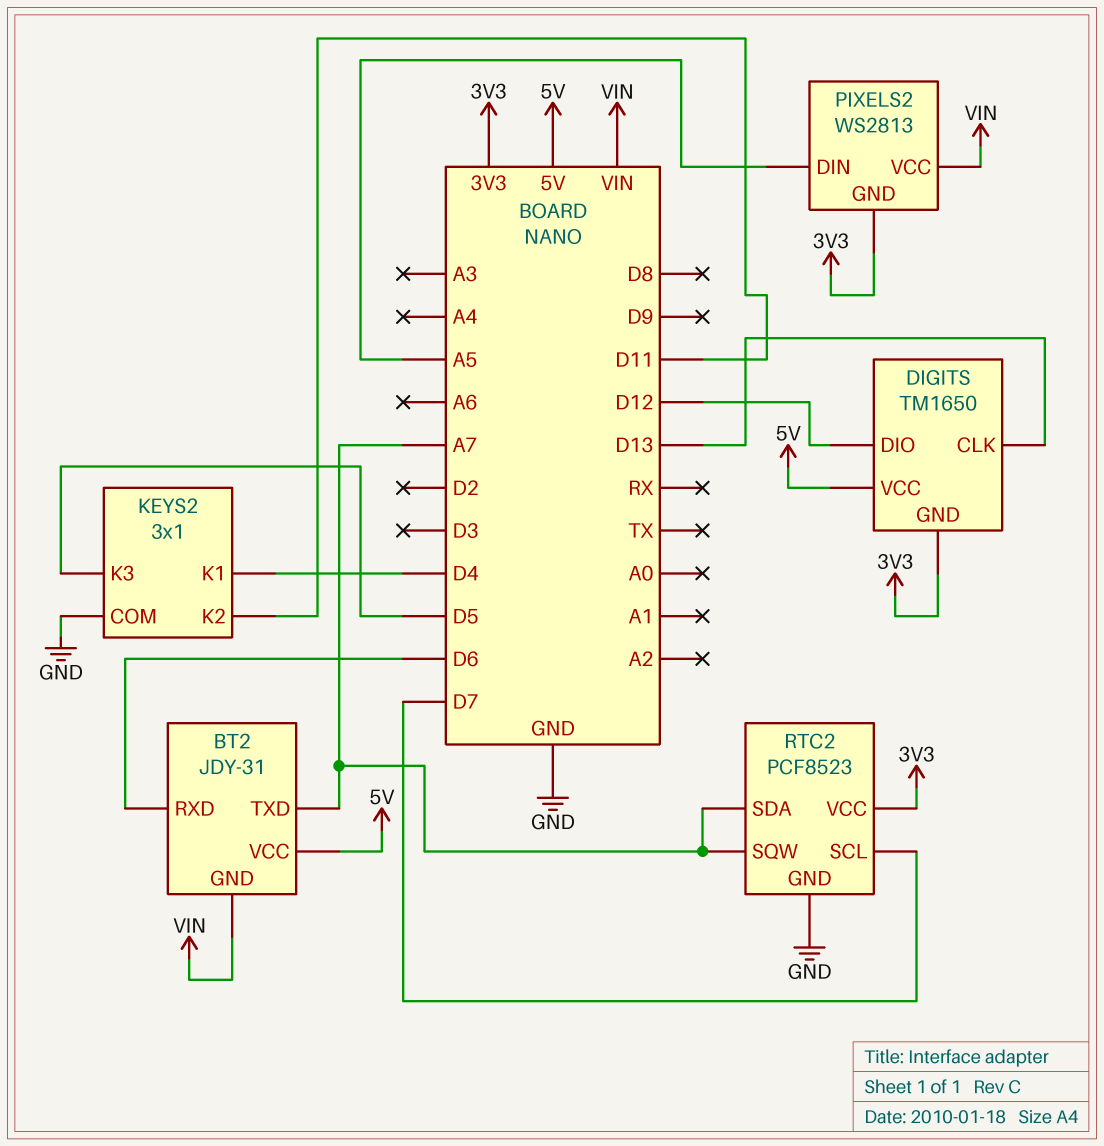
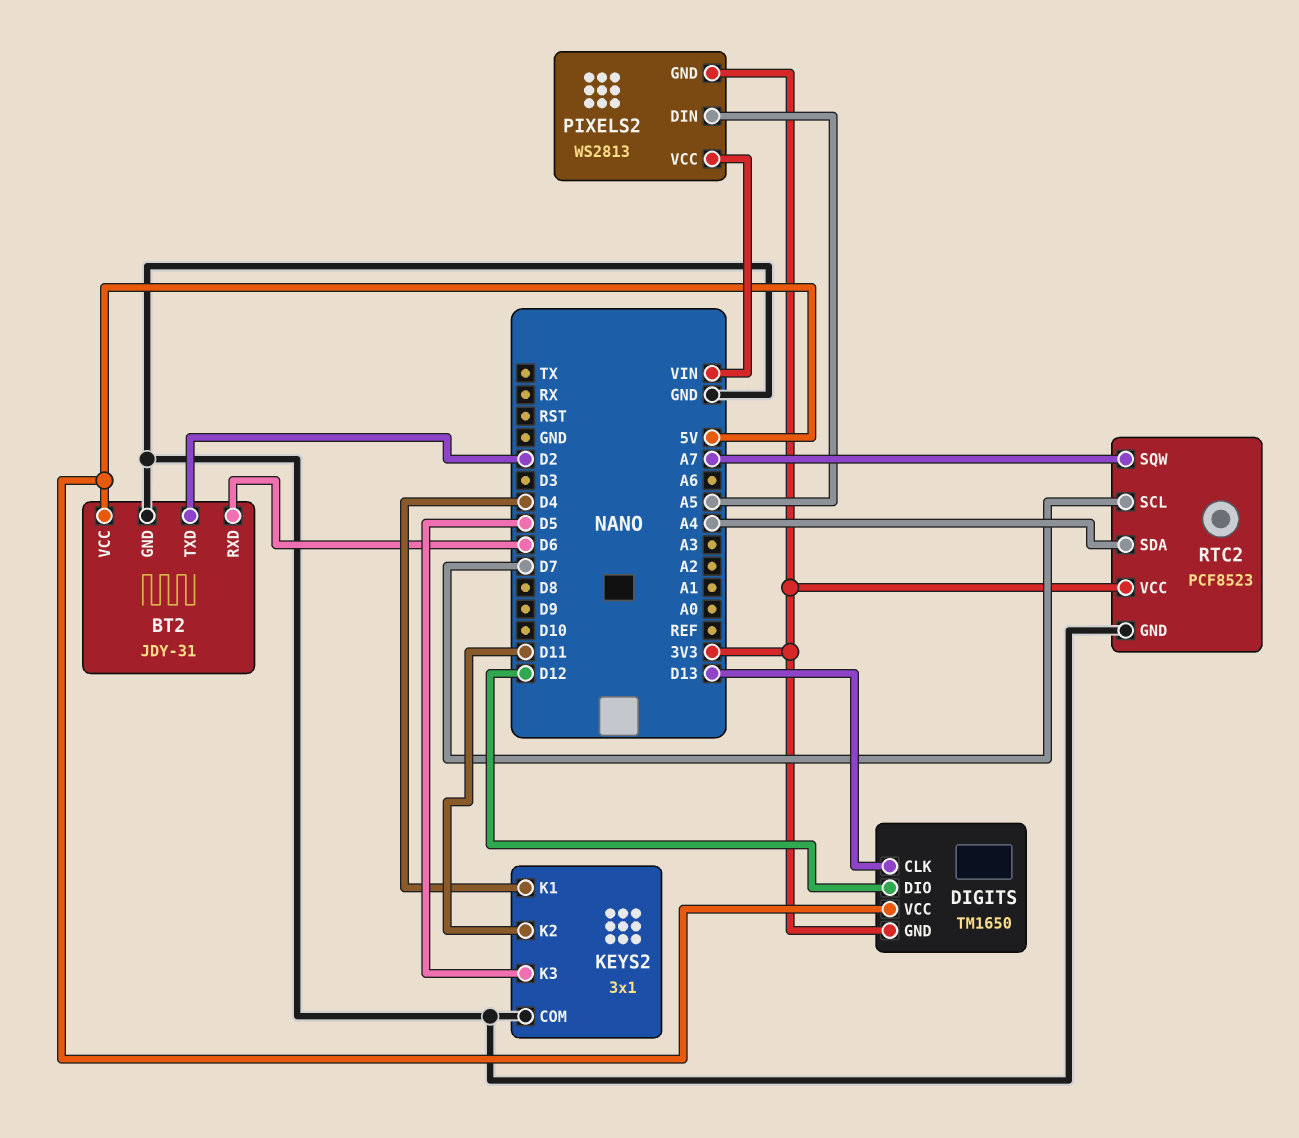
BT2 pin GND: VIN -> GND
BT2 pin TXD: A7 -> D2
RTC2 pin SDA: A7 -> A4

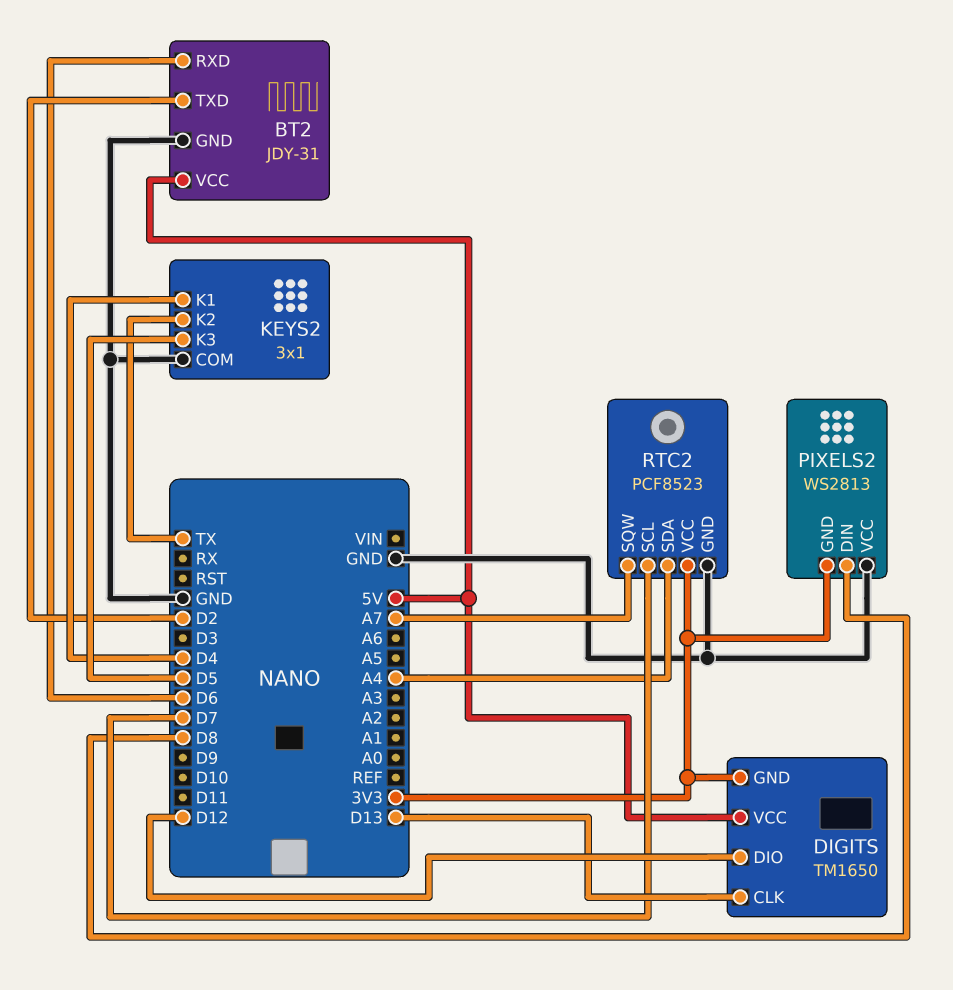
KEYS2 pin K2: D11 -> TX
PIXELS2 pin DIN: A5 -> D8
PIXELS2 pin VCC: VIN -> GND

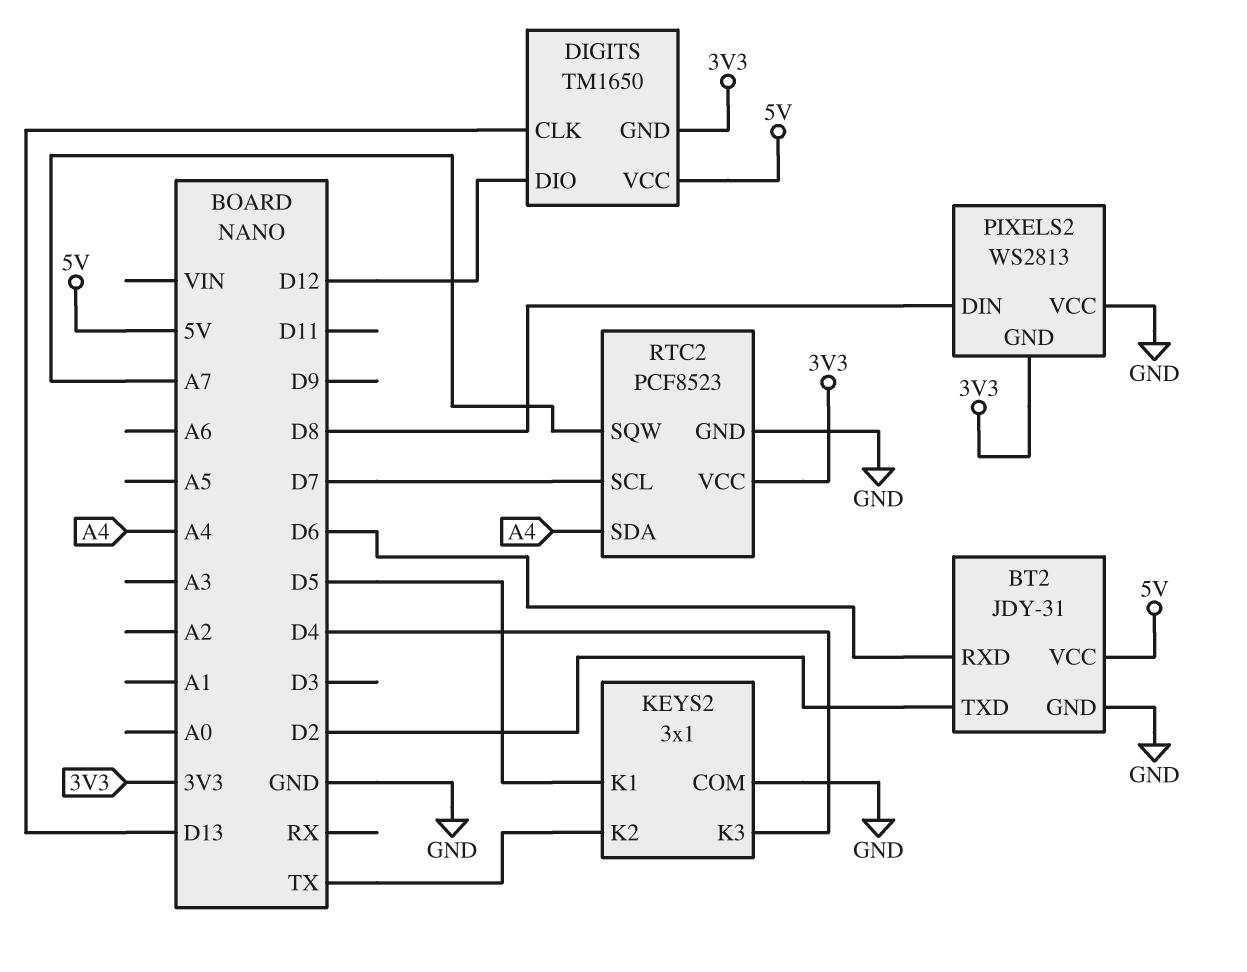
KEYS2 pin K1: D4 -> D5
KEYS2 pin K3: D5 -> D4

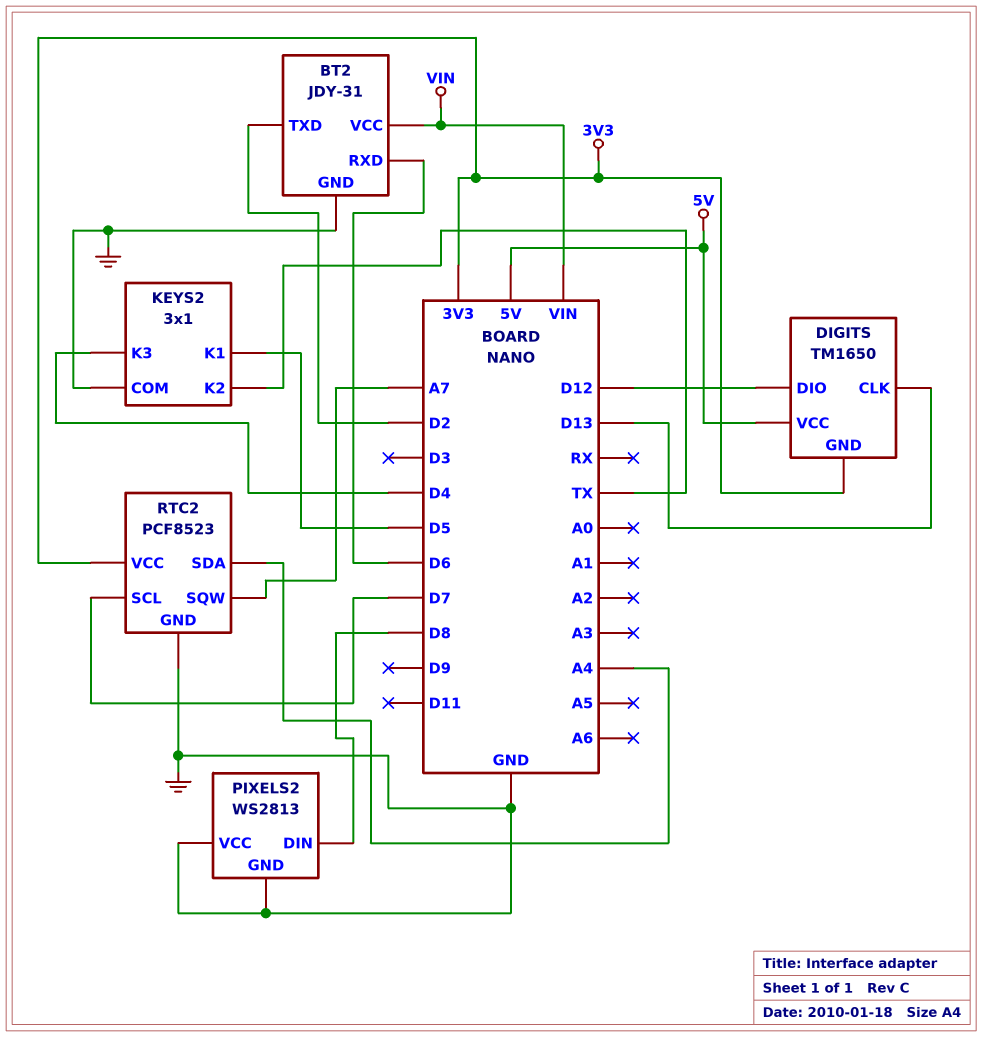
BT2 pin VCC: 5V -> VIN
PIXELS2 pin GND: 3V3 -> GND

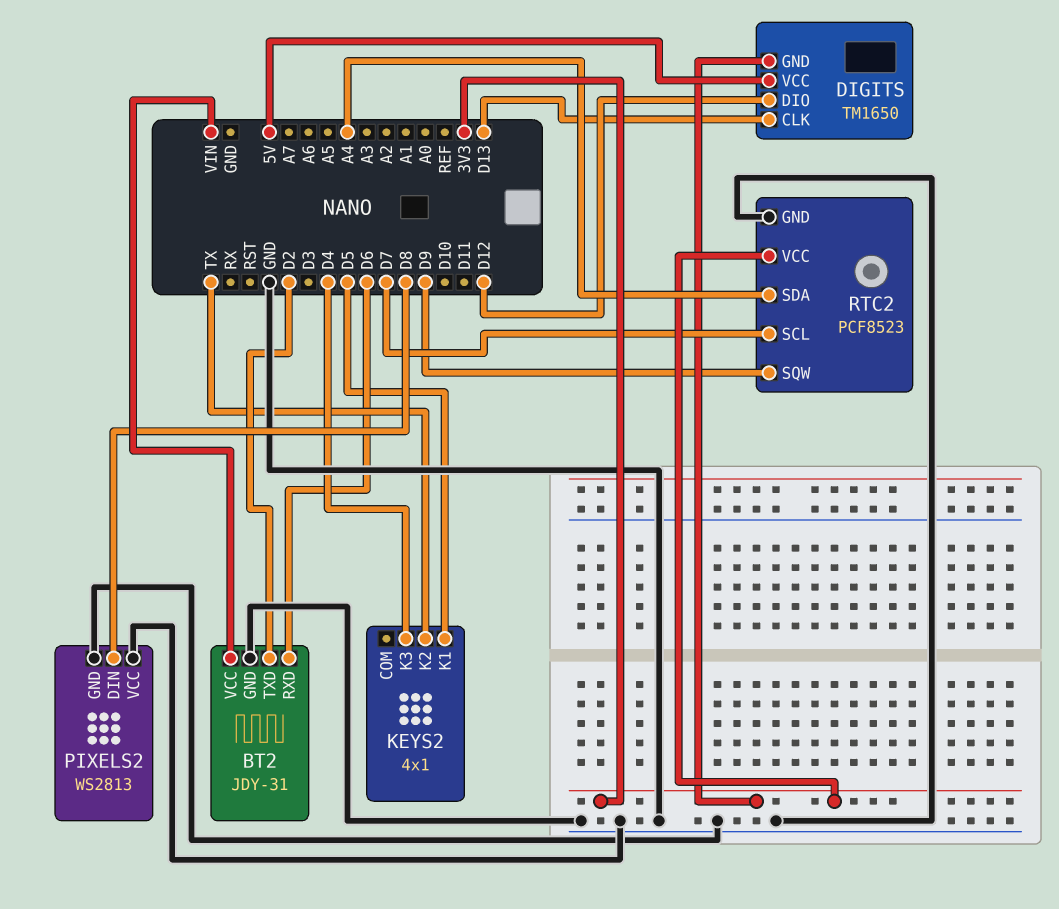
KEYS2: 3x1 -> 4x1
KEYS2 pin COM: GND -> none
RTC2 pin SQW: A7 -> D9

